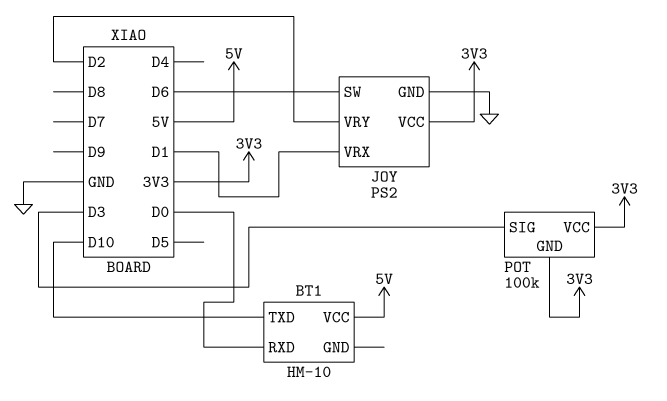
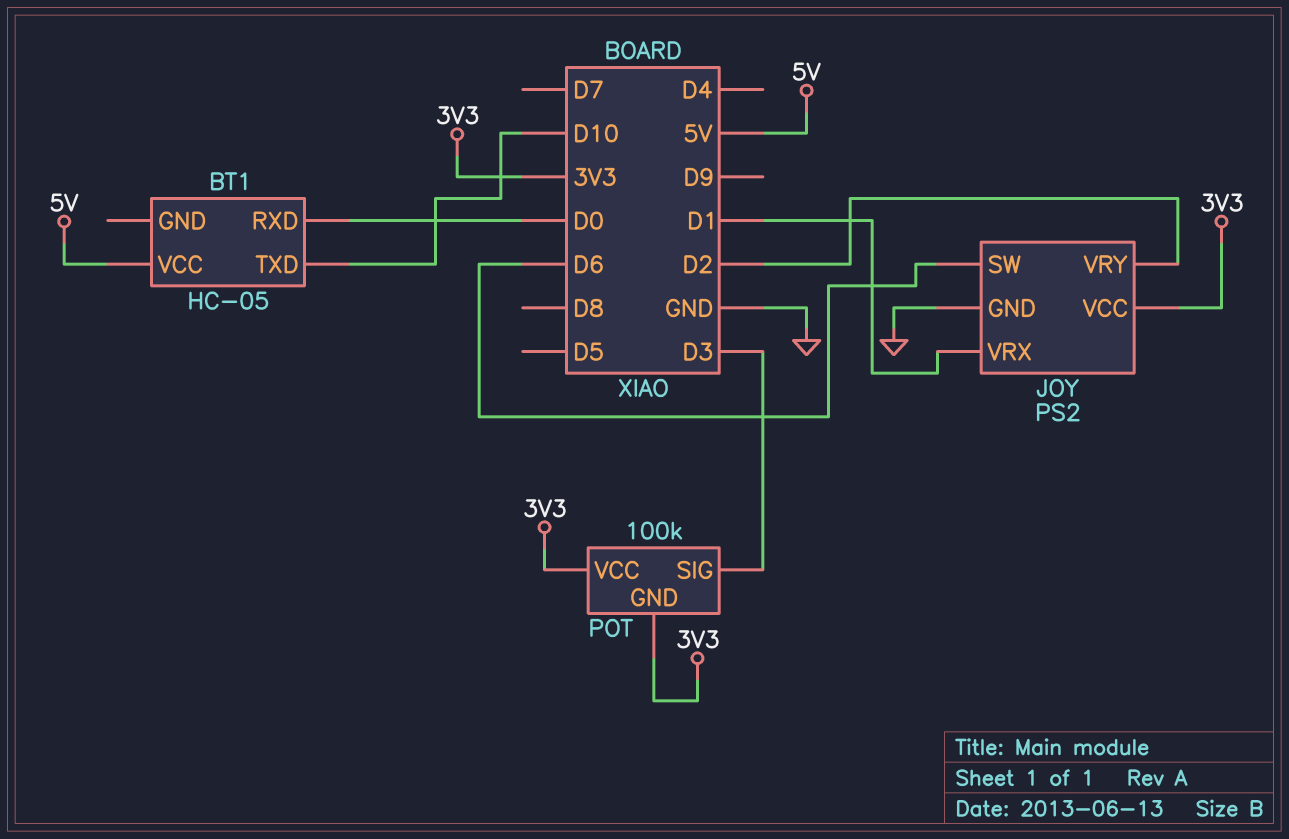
BT1: HM-10 -> HC-05

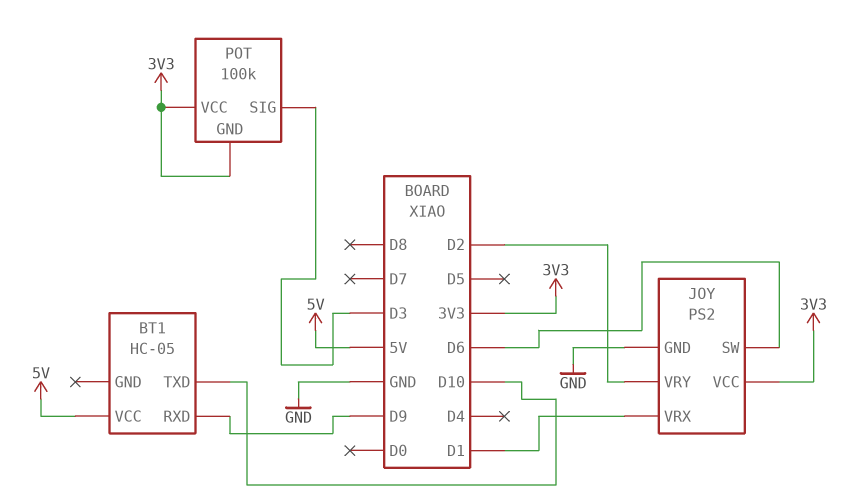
BT1 pin RXD: D0 -> D9

